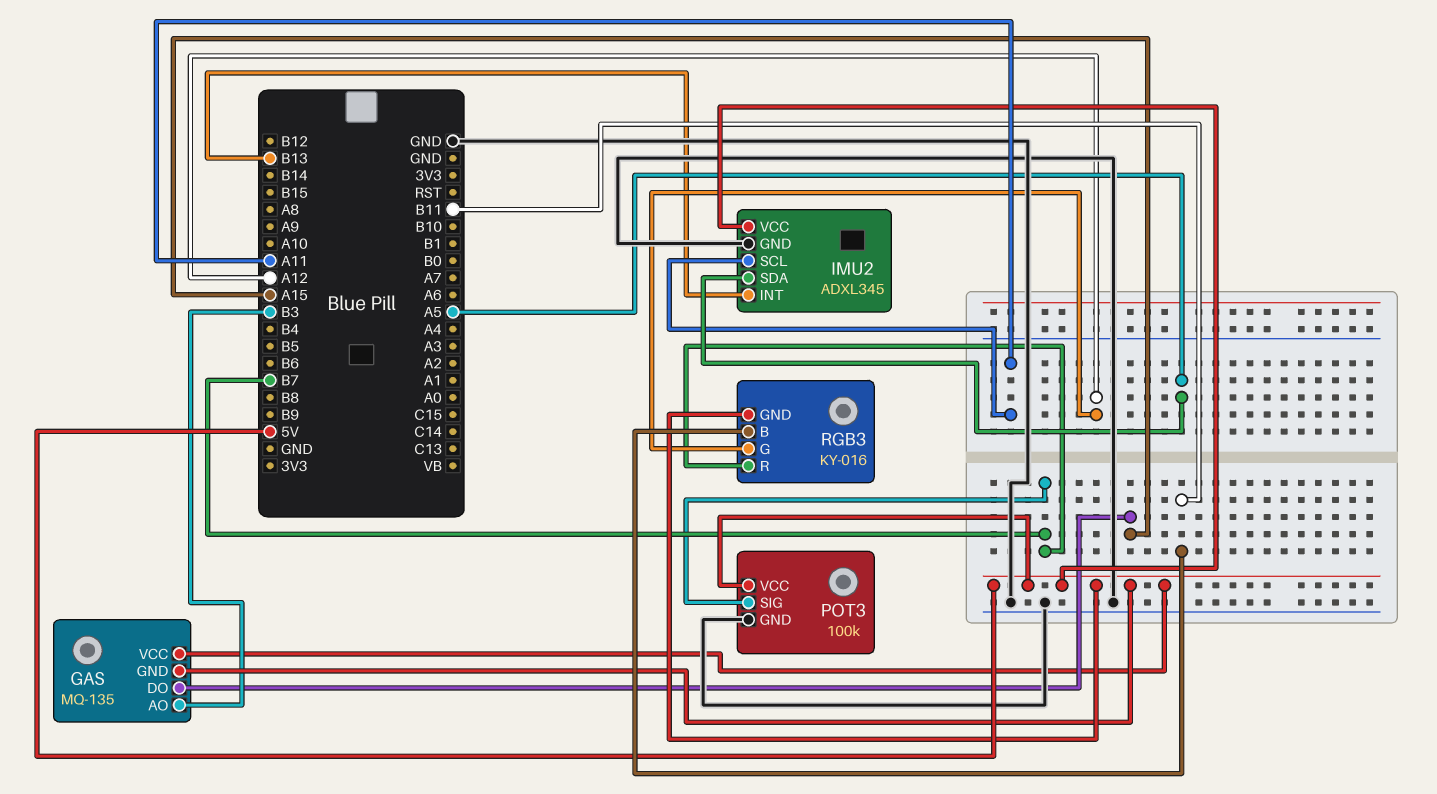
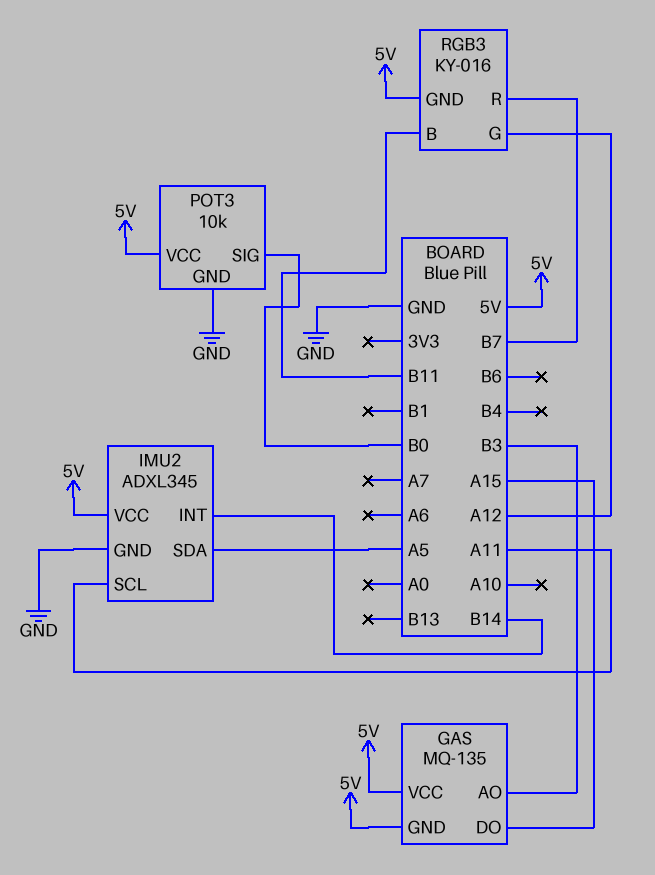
IMU2 pin INT: B13 -> B14
POT3: 100k -> 10k
POT3 pin SIG: B7 -> B0

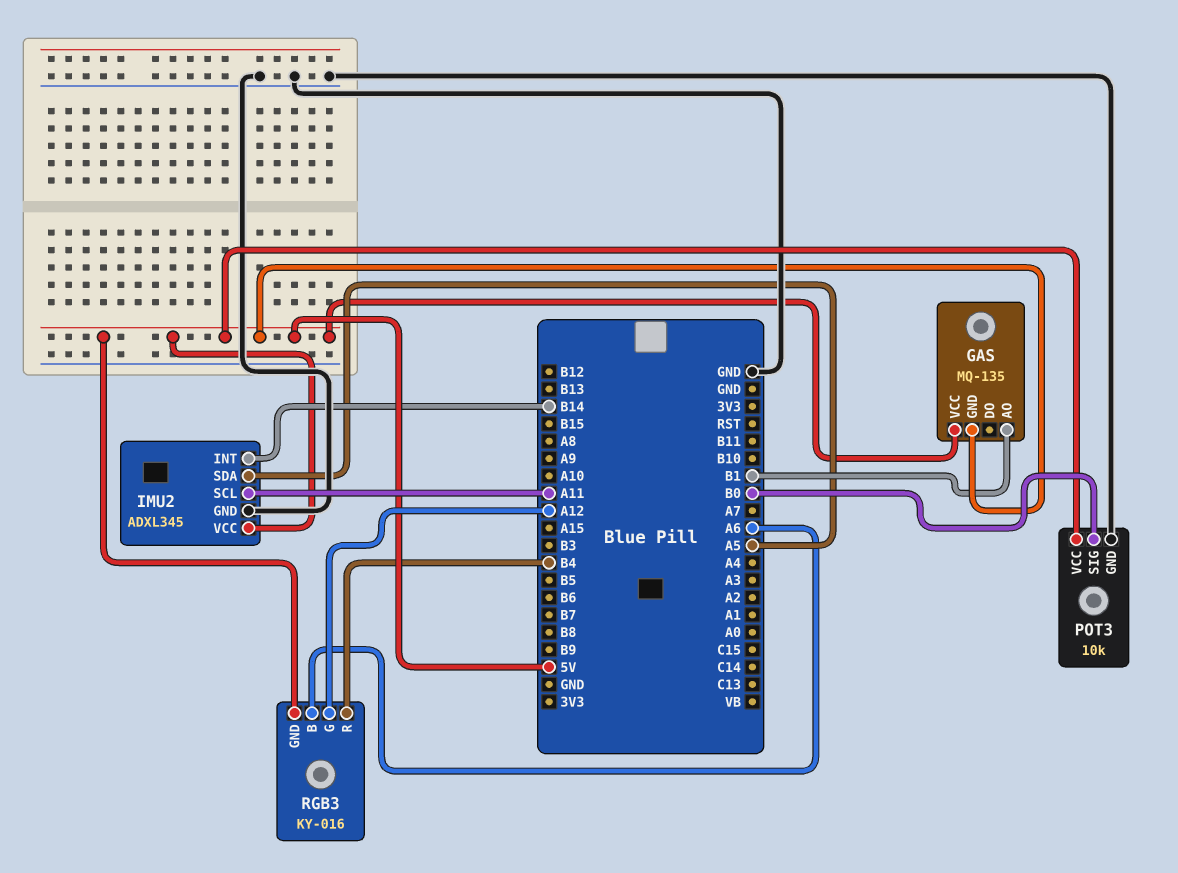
GAS pin AO: B3 -> B1
GAS pin DO: A15 -> none
RGB3 pin B: B11 -> A6
RGB3 pin R: B7 -> B4

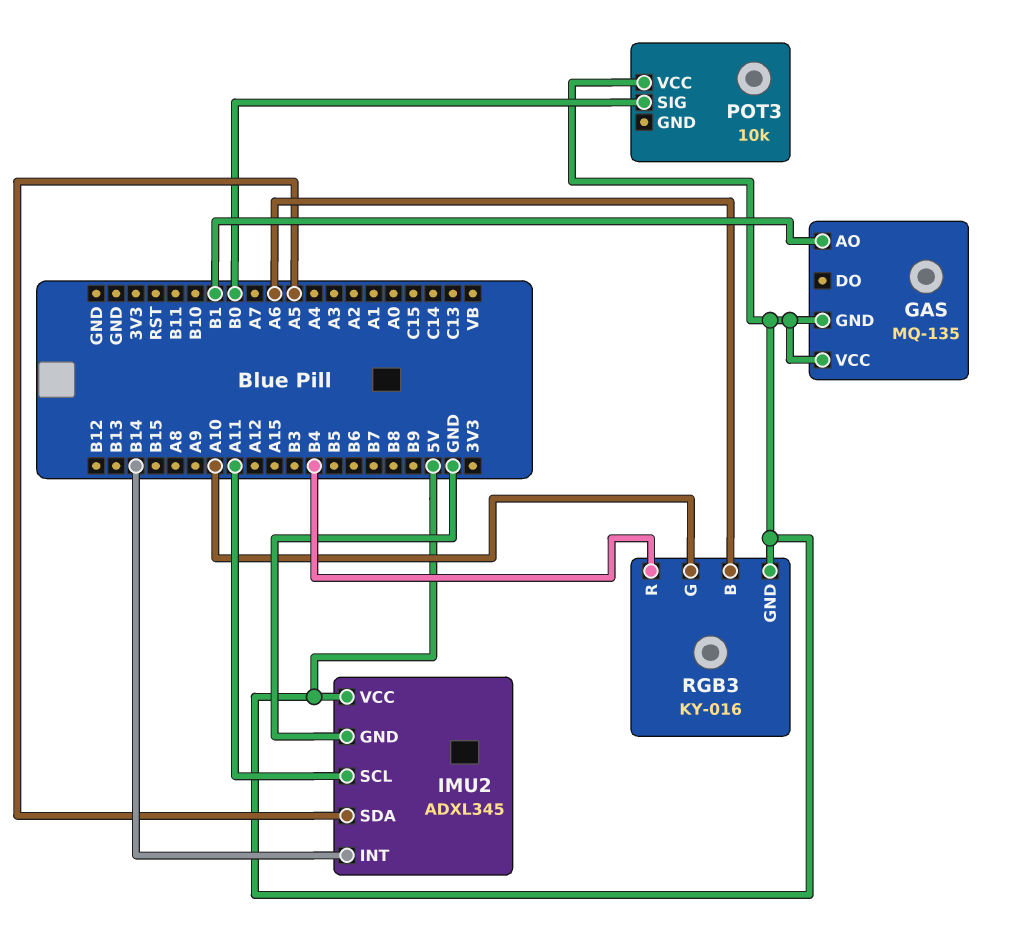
POT3 pin GND: GND -> none
RGB3 pin G: A12 -> A10

